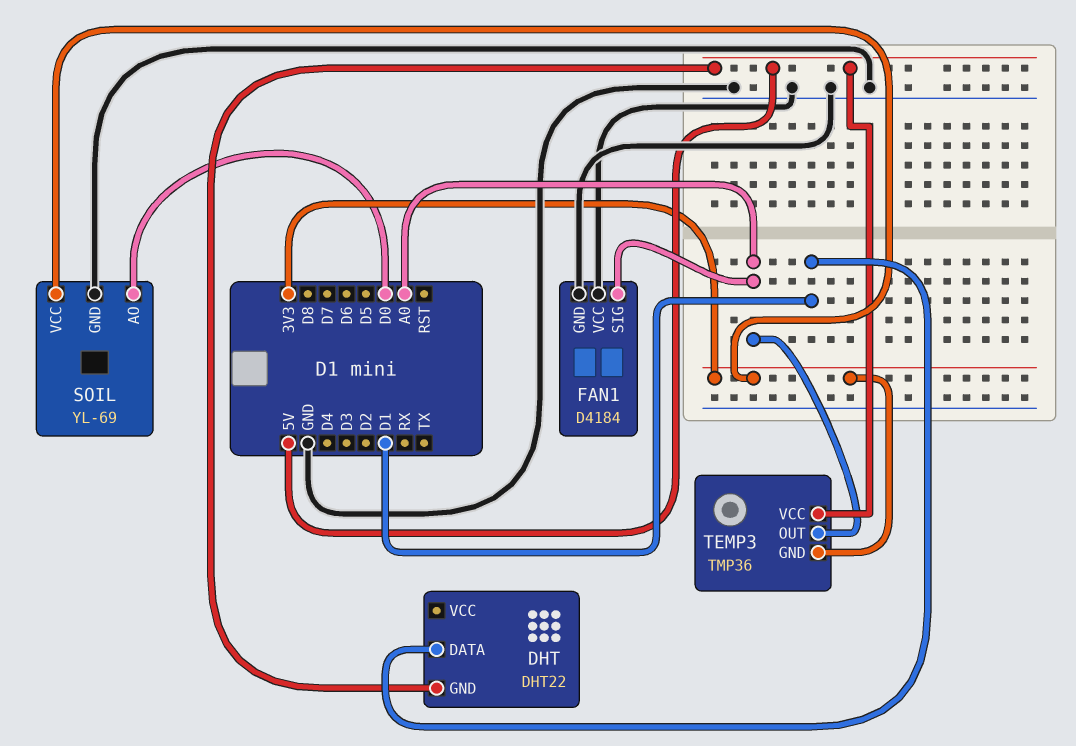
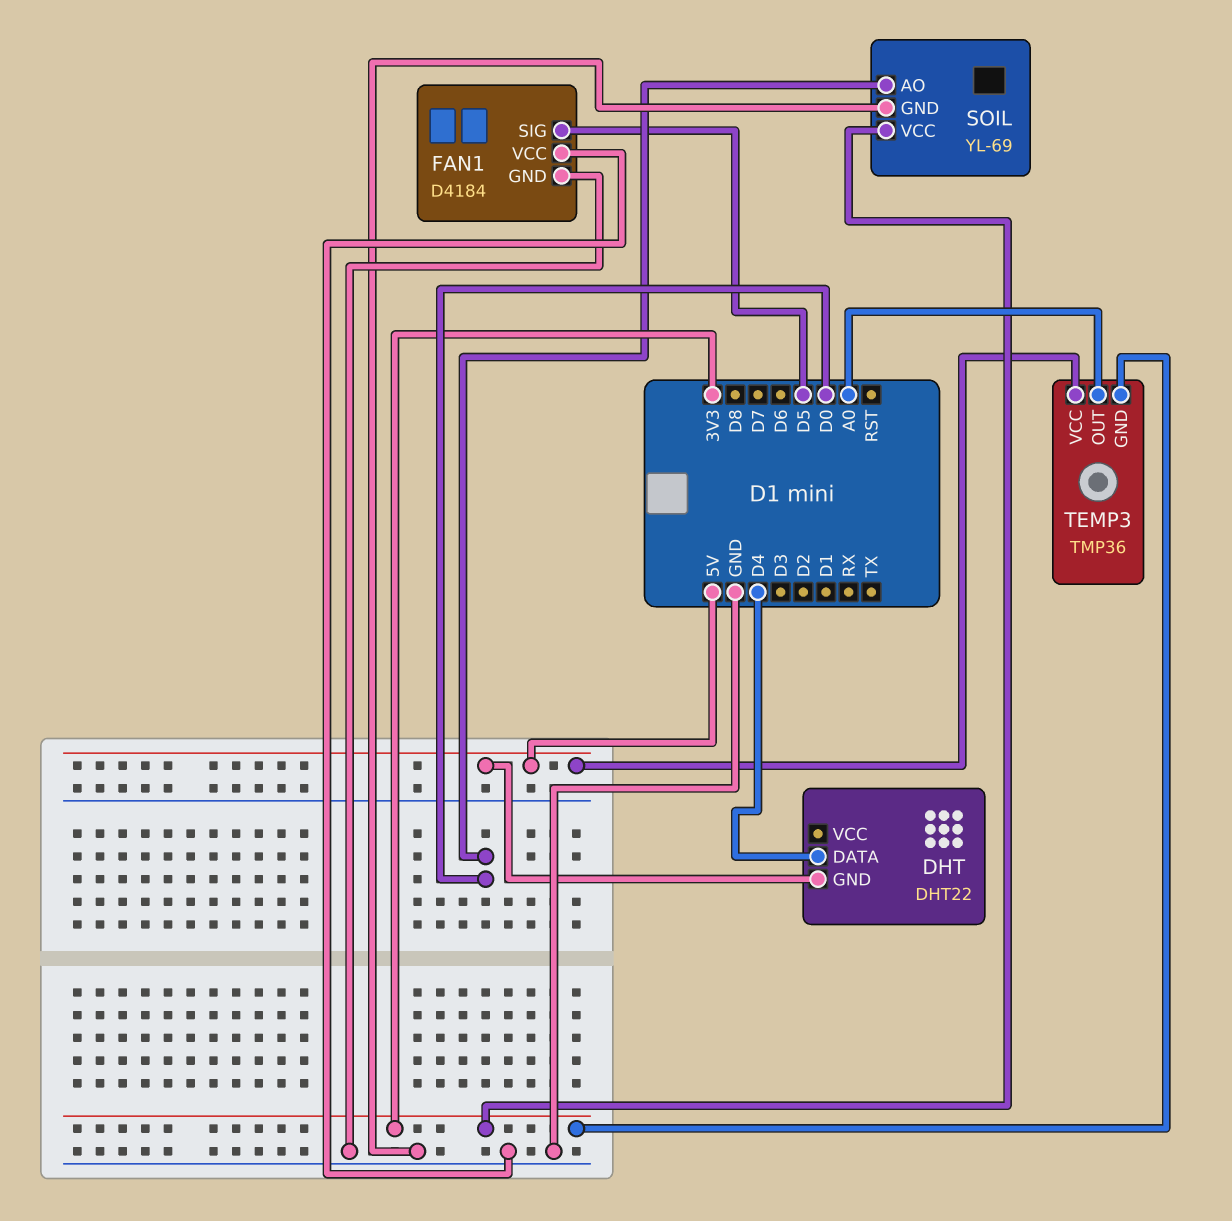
DHT pin DATA: D1 -> D4
FAN1 pin SIG: A0 -> D5

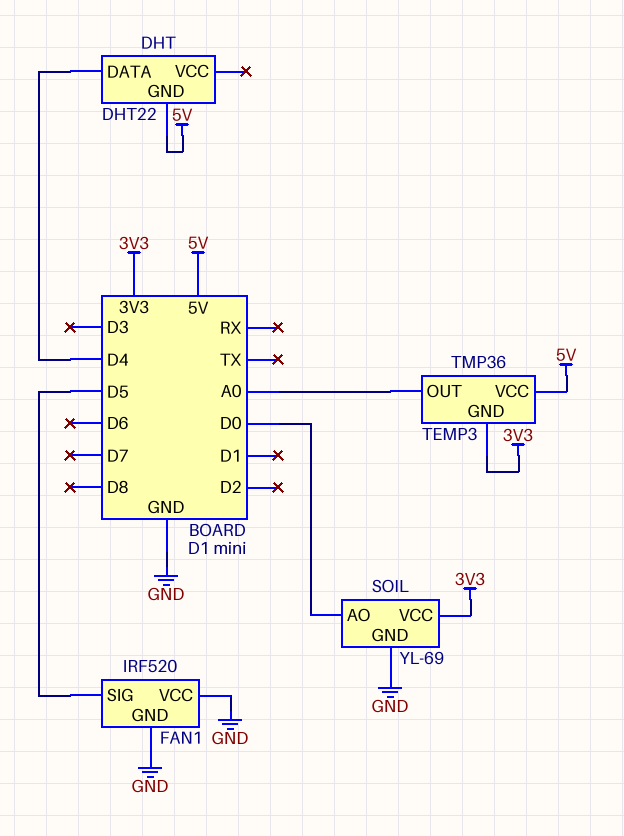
FAN1: D4184 -> IRF520

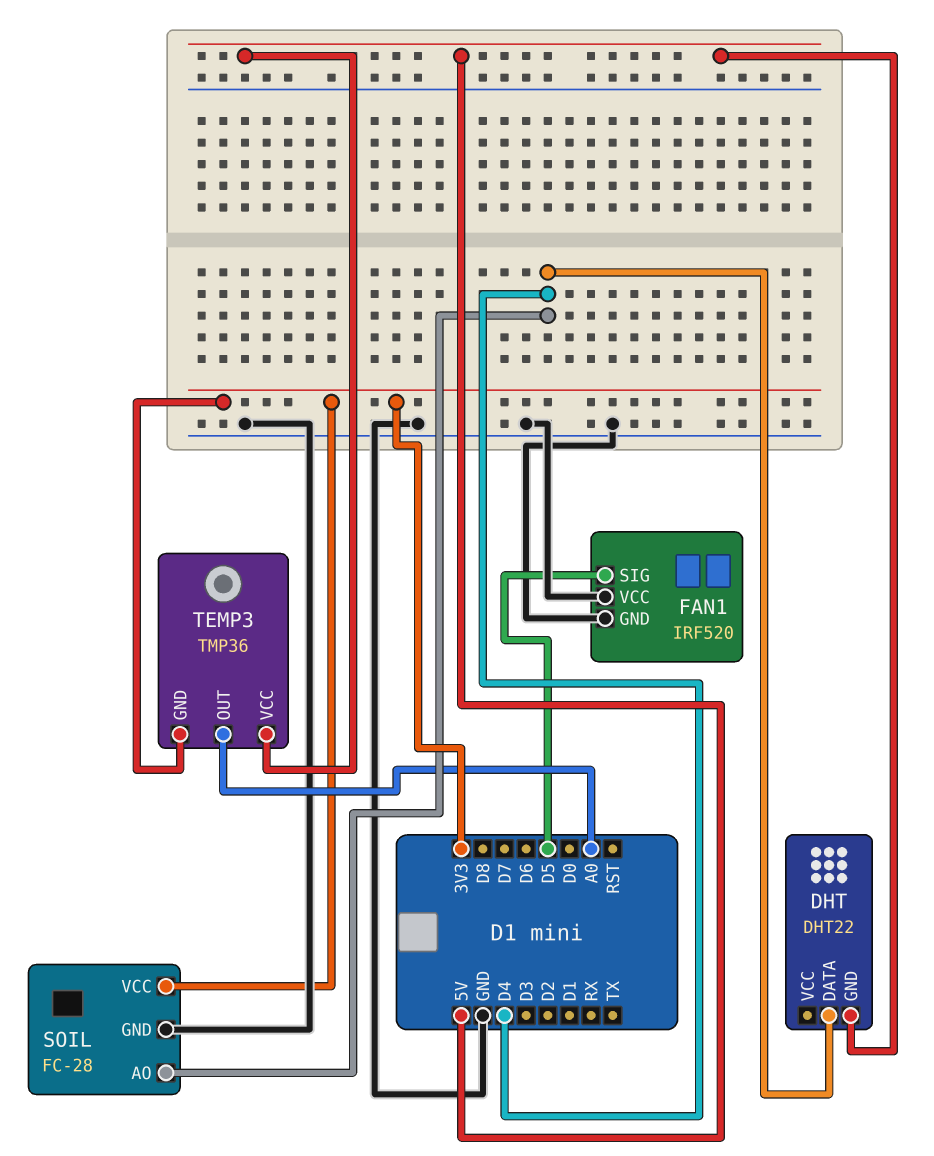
SOIL: YL-69 -> FC-28
SOIL pin AO: D0 -> D4

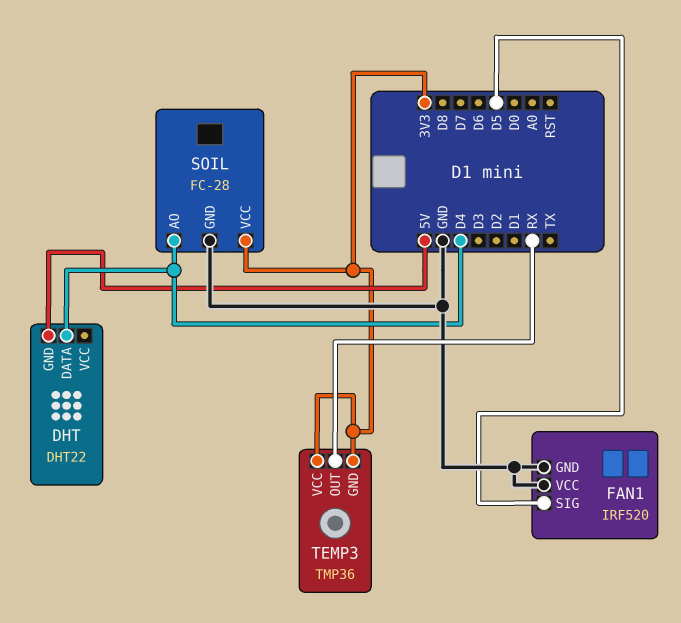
TEMP3 pin OUT: A0 -> RX
TEMP3 pin VCC: 5V -> 3V3

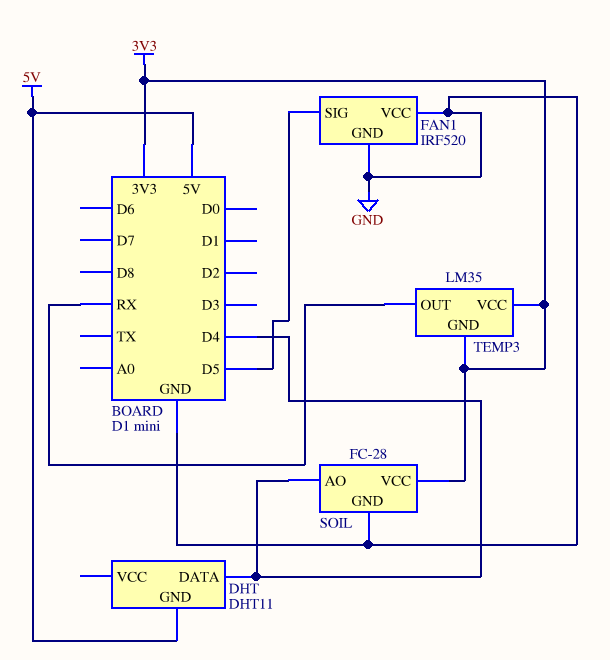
DHT: DHT22 -> DHT11
TEMP3: TMP36 -> LM35

